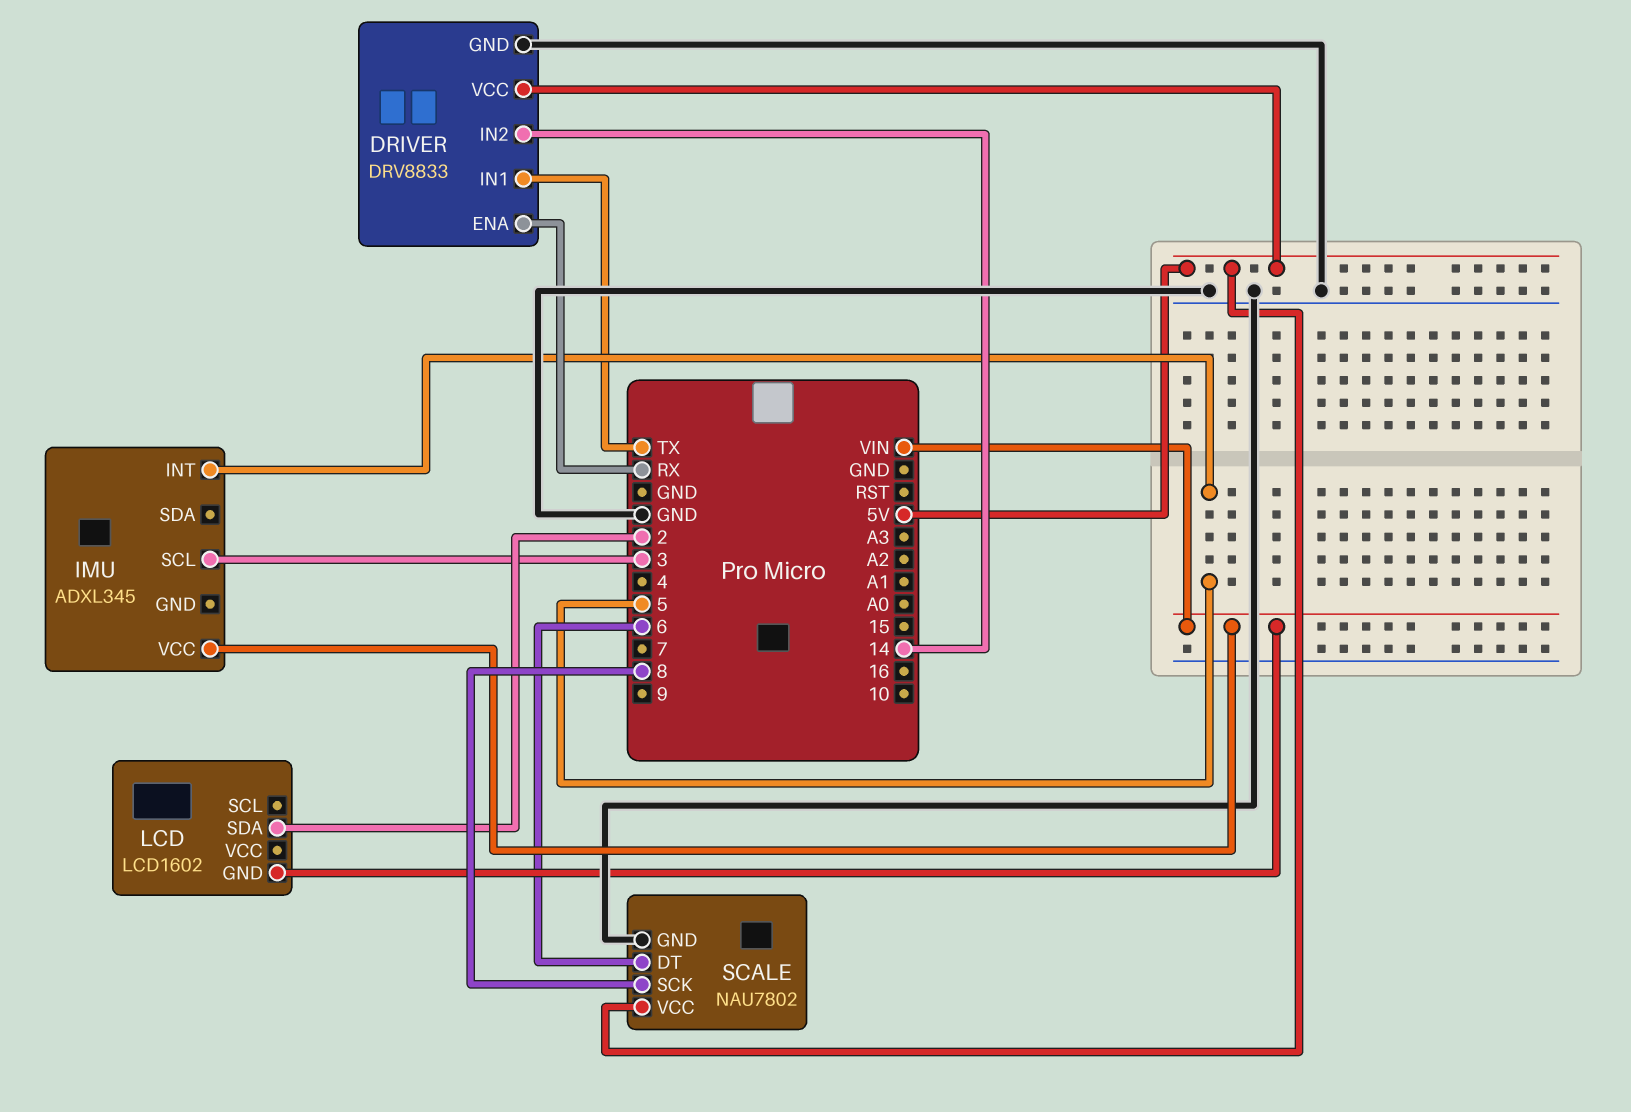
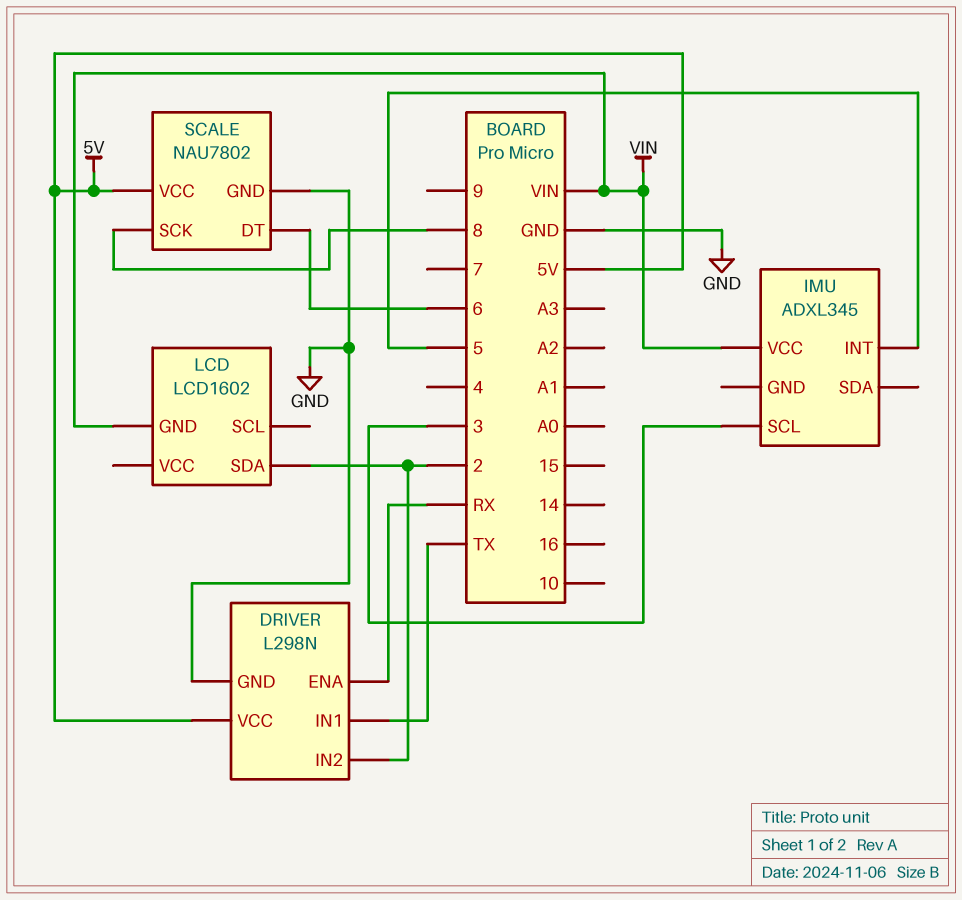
DRIVER: DRV8833 -> L298N
DRIVER pin IN2: 14 -> 2

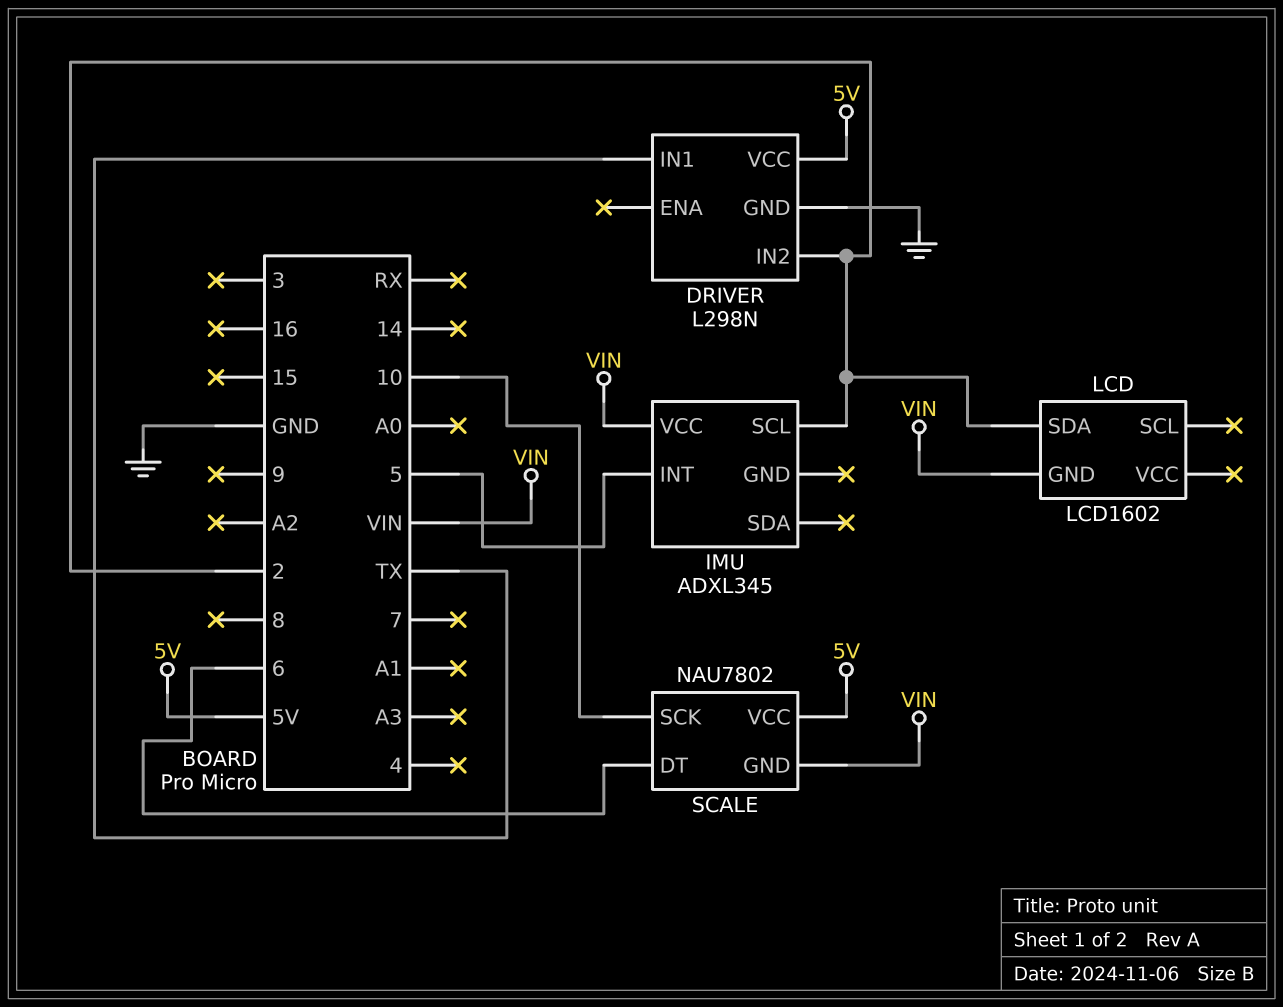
DRIVER pin ENA: RX -> none
IMU pin SCL: 3 -> 2
SCALE pin GND: GND -> VIN
SCALE pin SCK: 8 -> 10

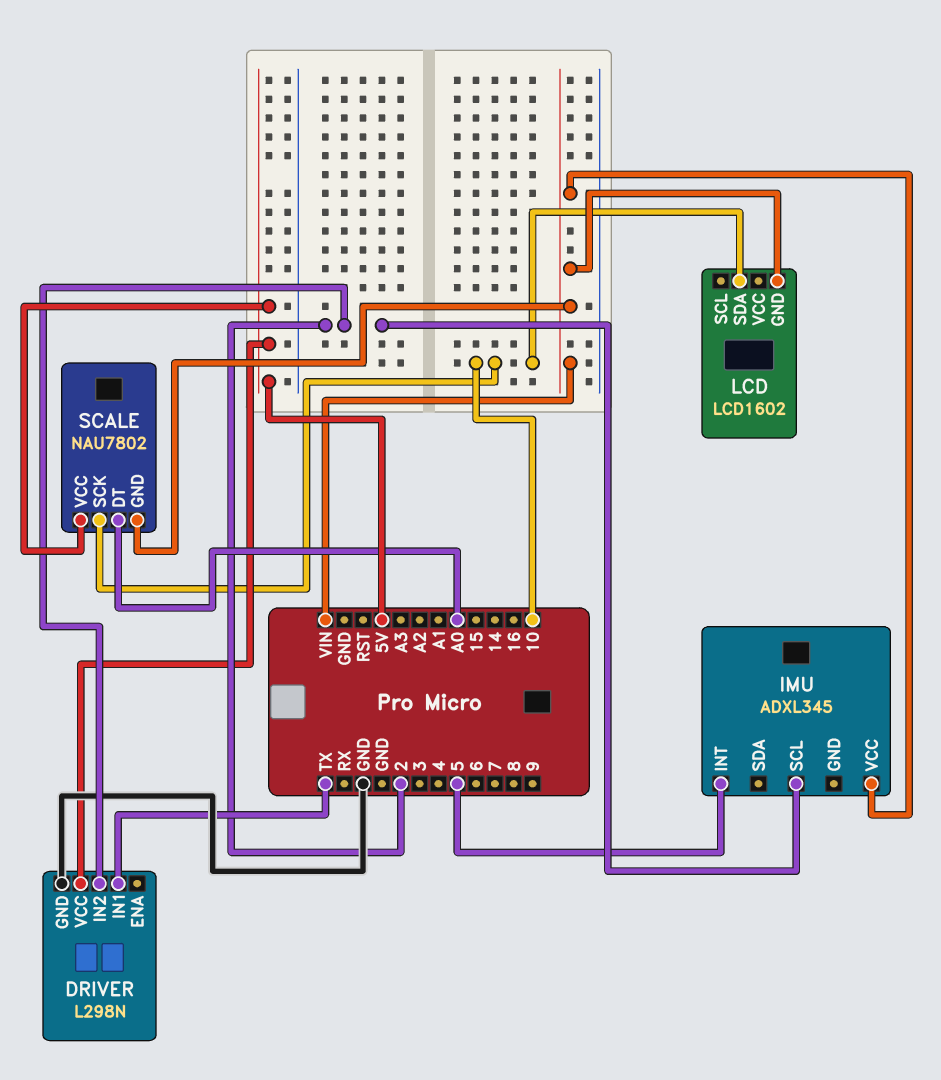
LCD pin SDA: 2 -> 10
SCALE pin DT: 6 -> A0

